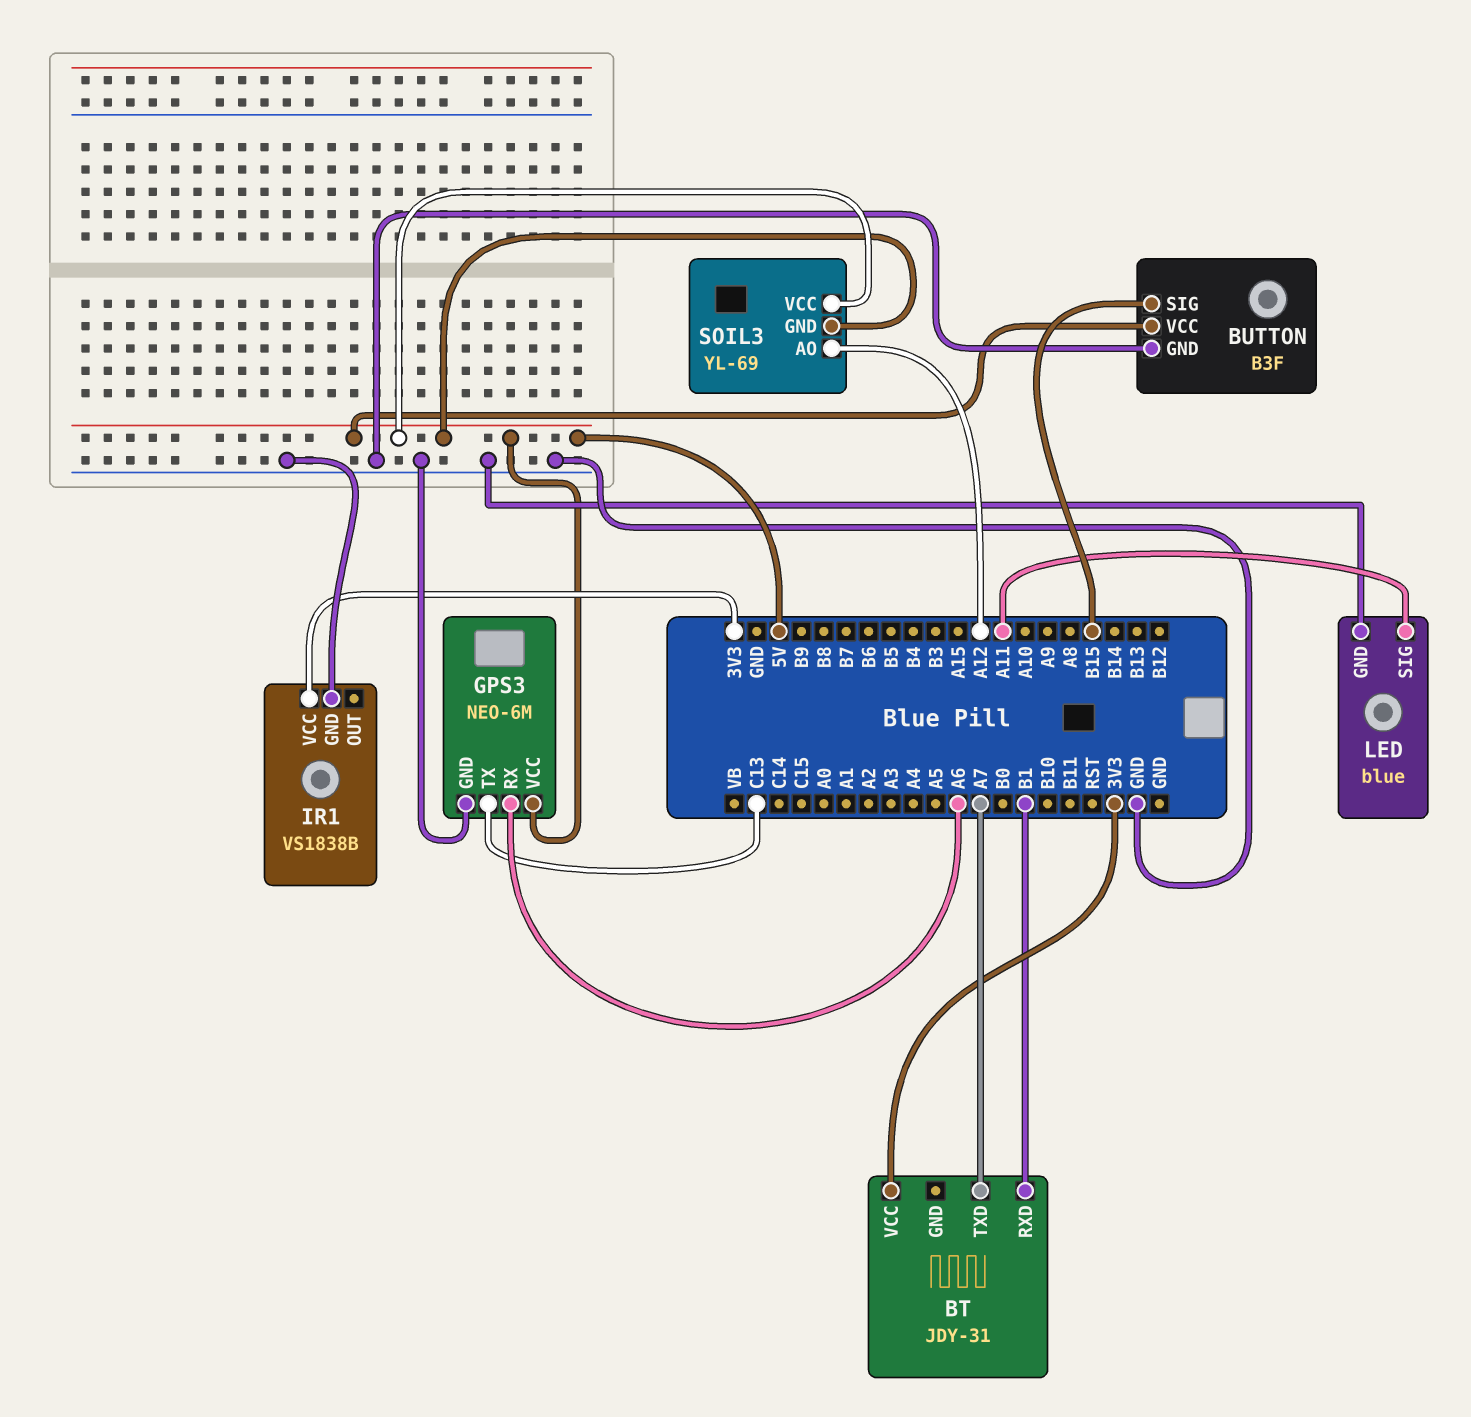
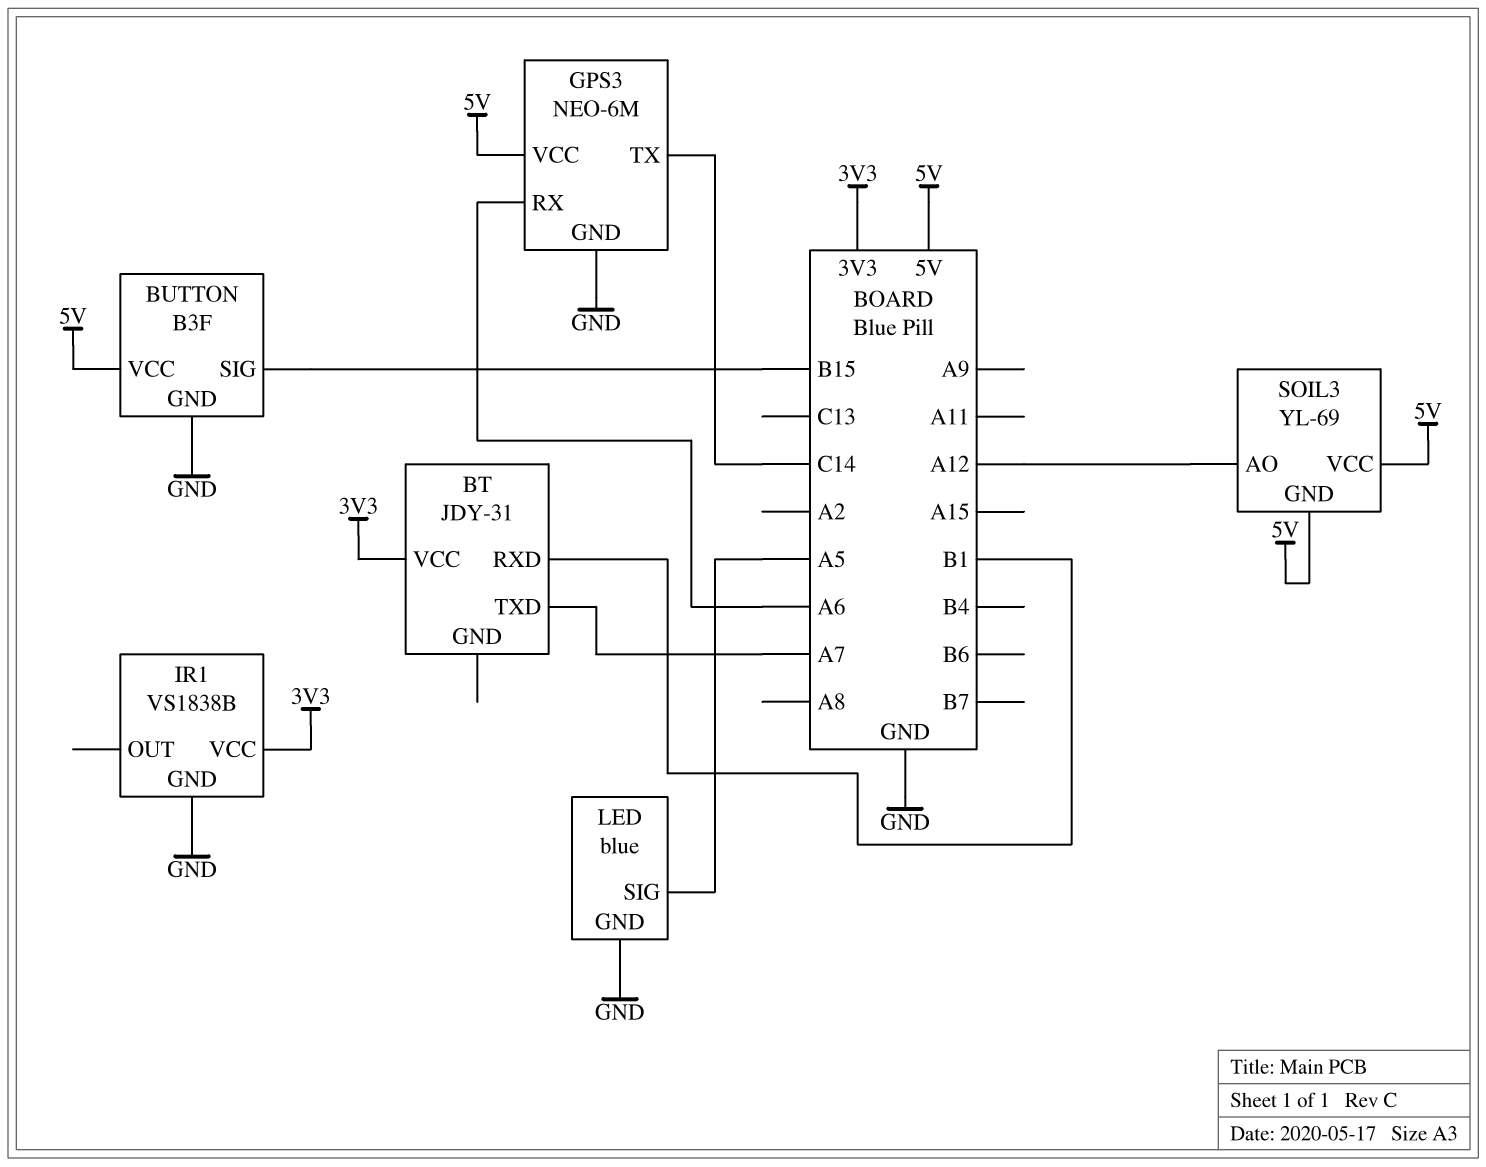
GPS3 pin TX: C13 -> C14
LED pin SIG: A11 -> A5

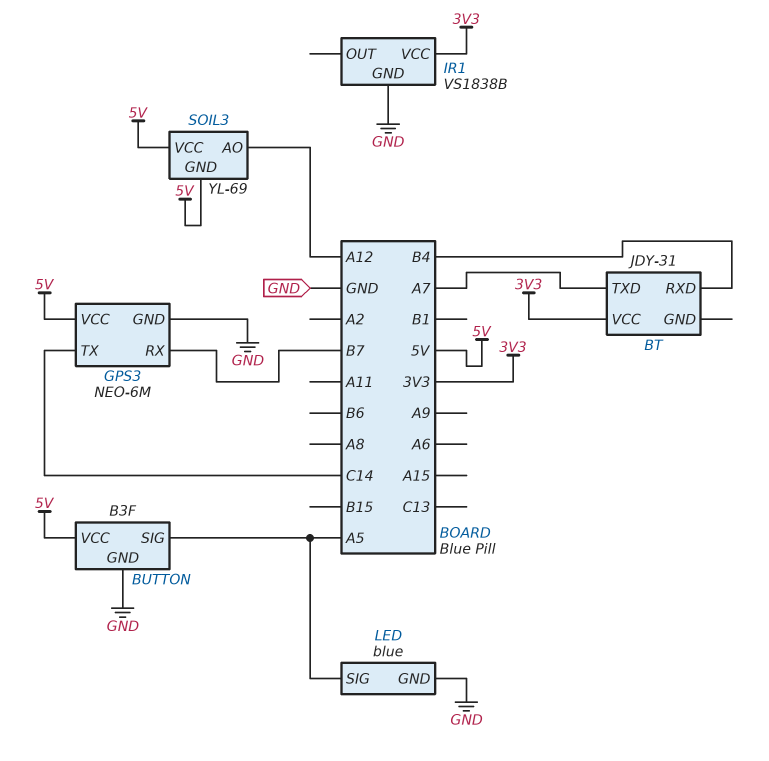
BT pin RXD: B1 -> B4
BUTTON pin SIG: B15 -> A5
GPS3 pin RX: A6 -> B7

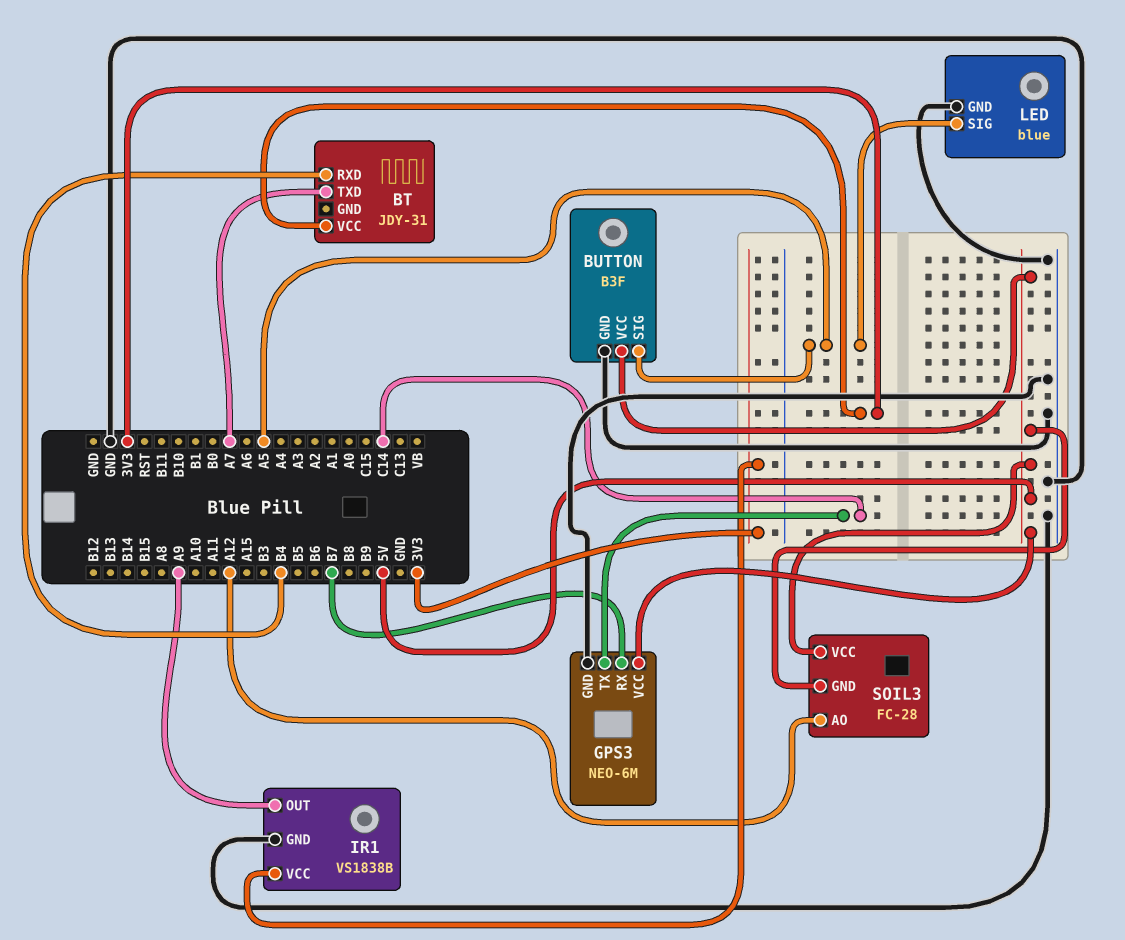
IR1 pin OUT: none -> A9
SOIL3: YL-69 -> FC-28

